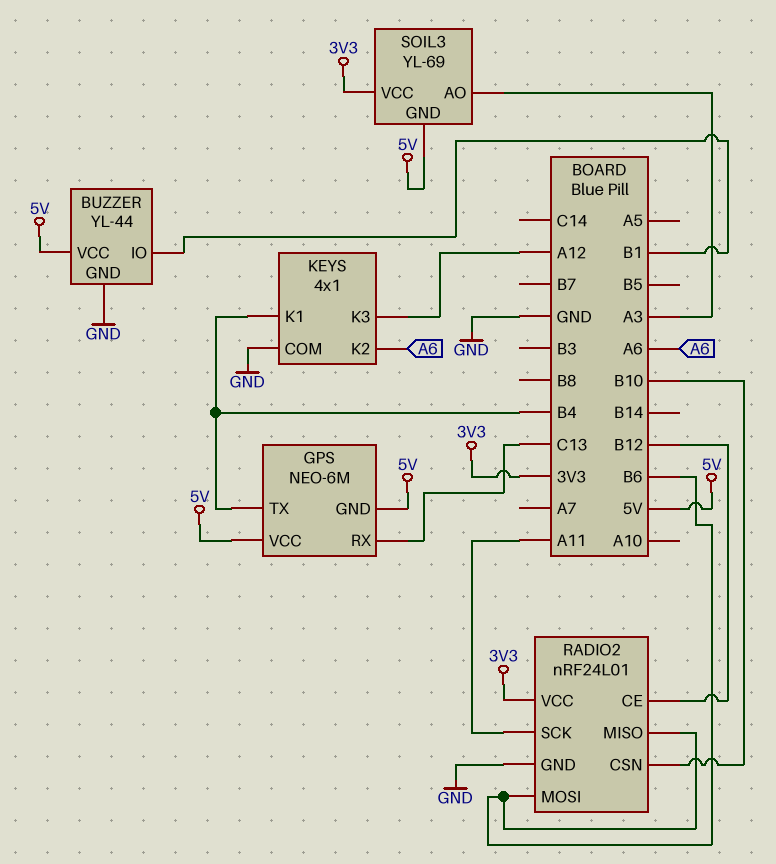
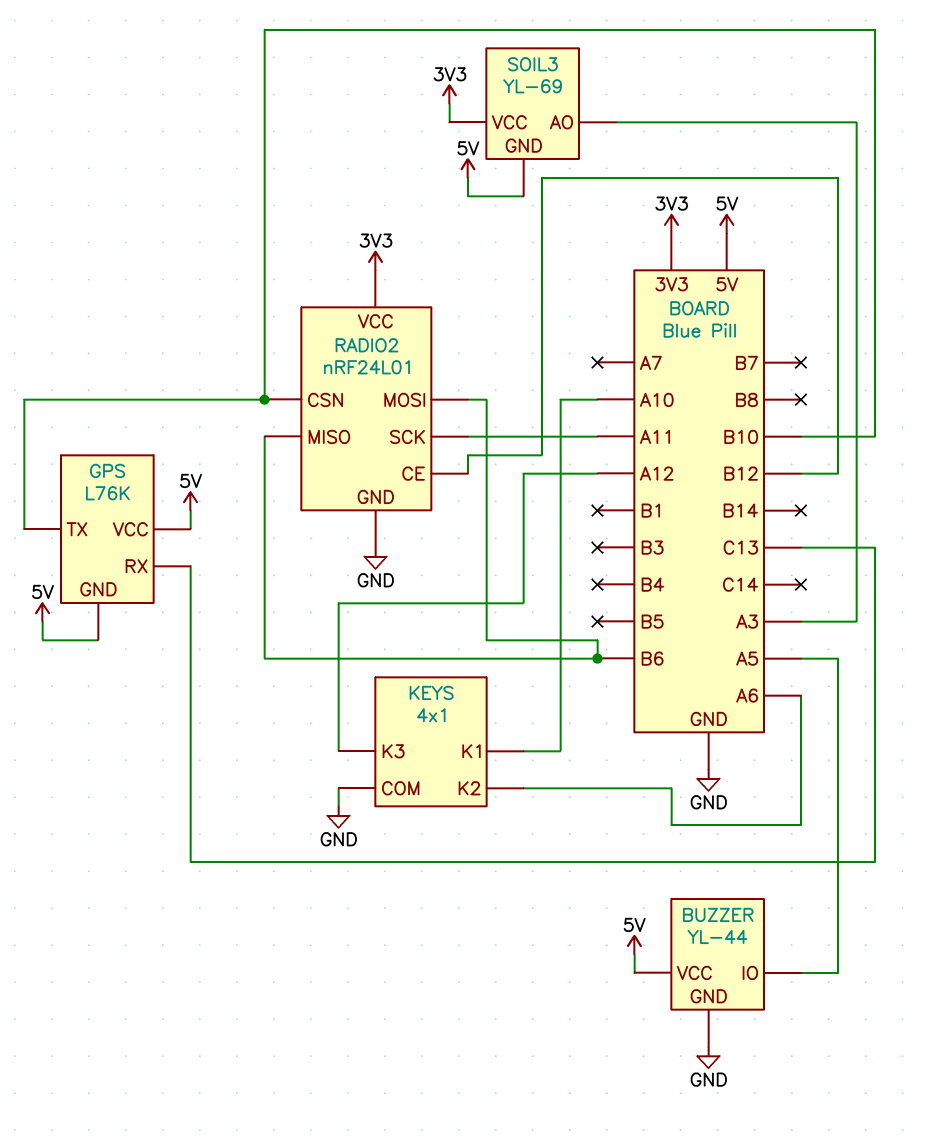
BUZZER pin IO: B1 -> A5
GPS: NEO-6M -> L76K
GPS pin TX: B4 -> B10
KEYS pin K1: B4 -> A10

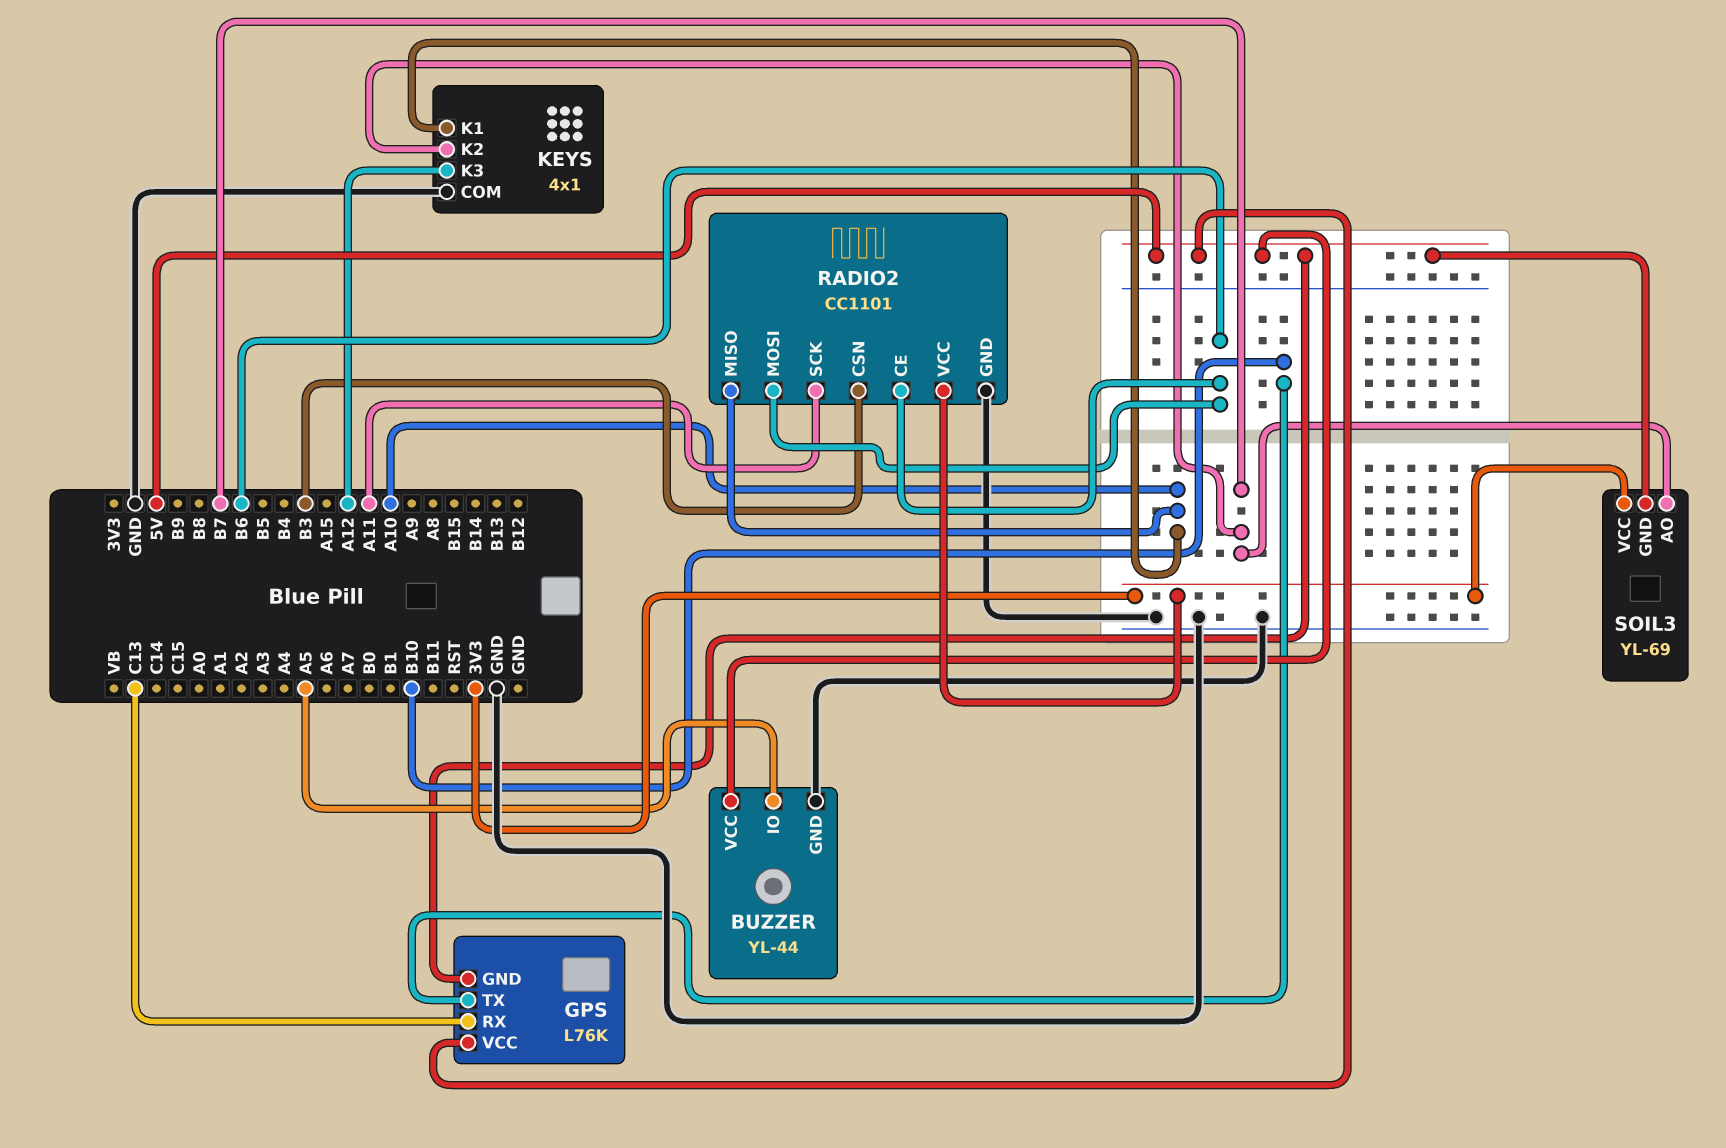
KEYS pin K2: A6 -> B7
RADIO2: nRF24L01 -> CC1101
RADIO2 pin CE: B12 -> B6
RADIO2 pin CSN: B10 -> B3
RADIO2 pin MISO: B6 -> A10
SOIL3 pin AO: A3 -> B7

